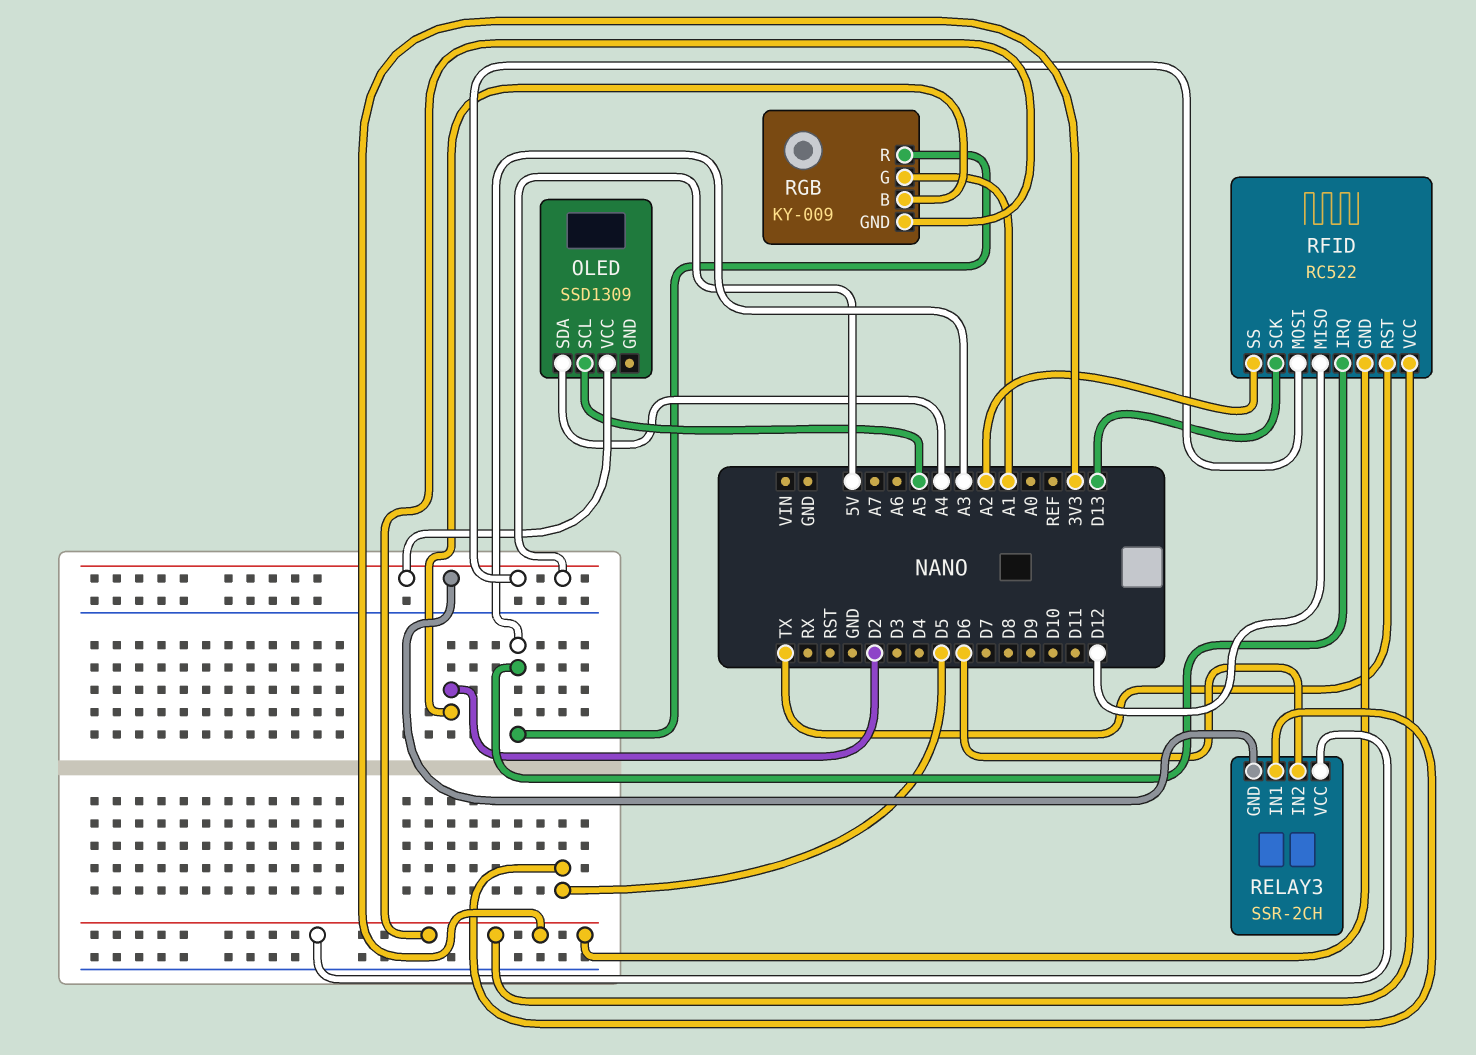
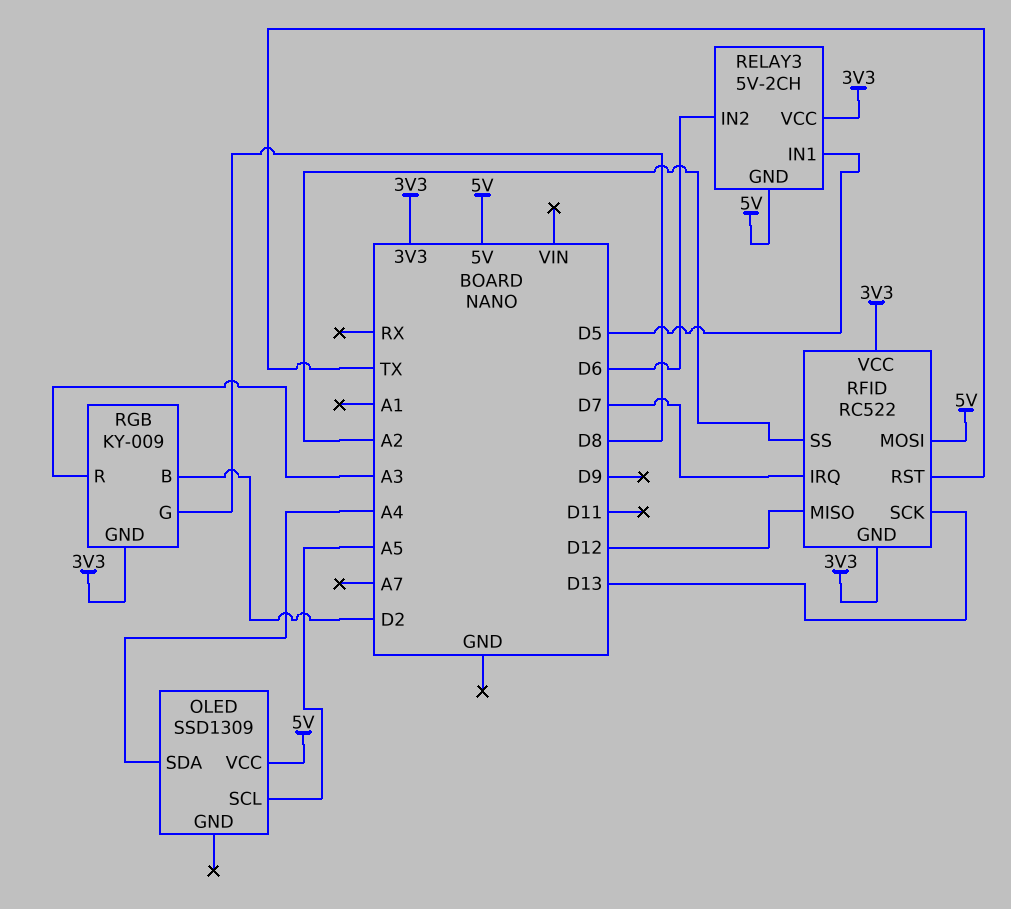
RELAY3: SSR-2CH -> 5V-2CH
RFID pin IRQ: A3 -> D7
RGB pin G: A1 -> D8

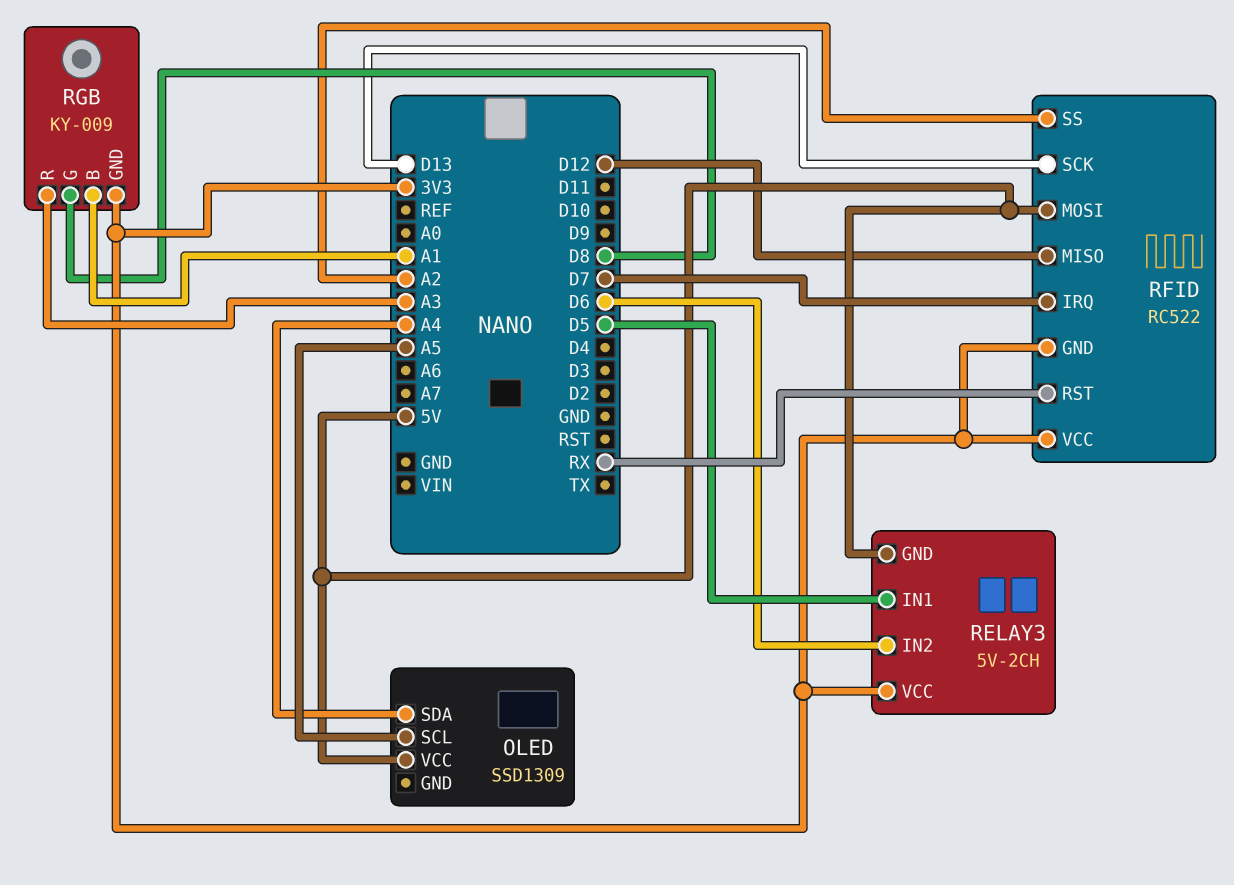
RFID pin RST: TX -> RX
RGB pin B: D2 -> A1

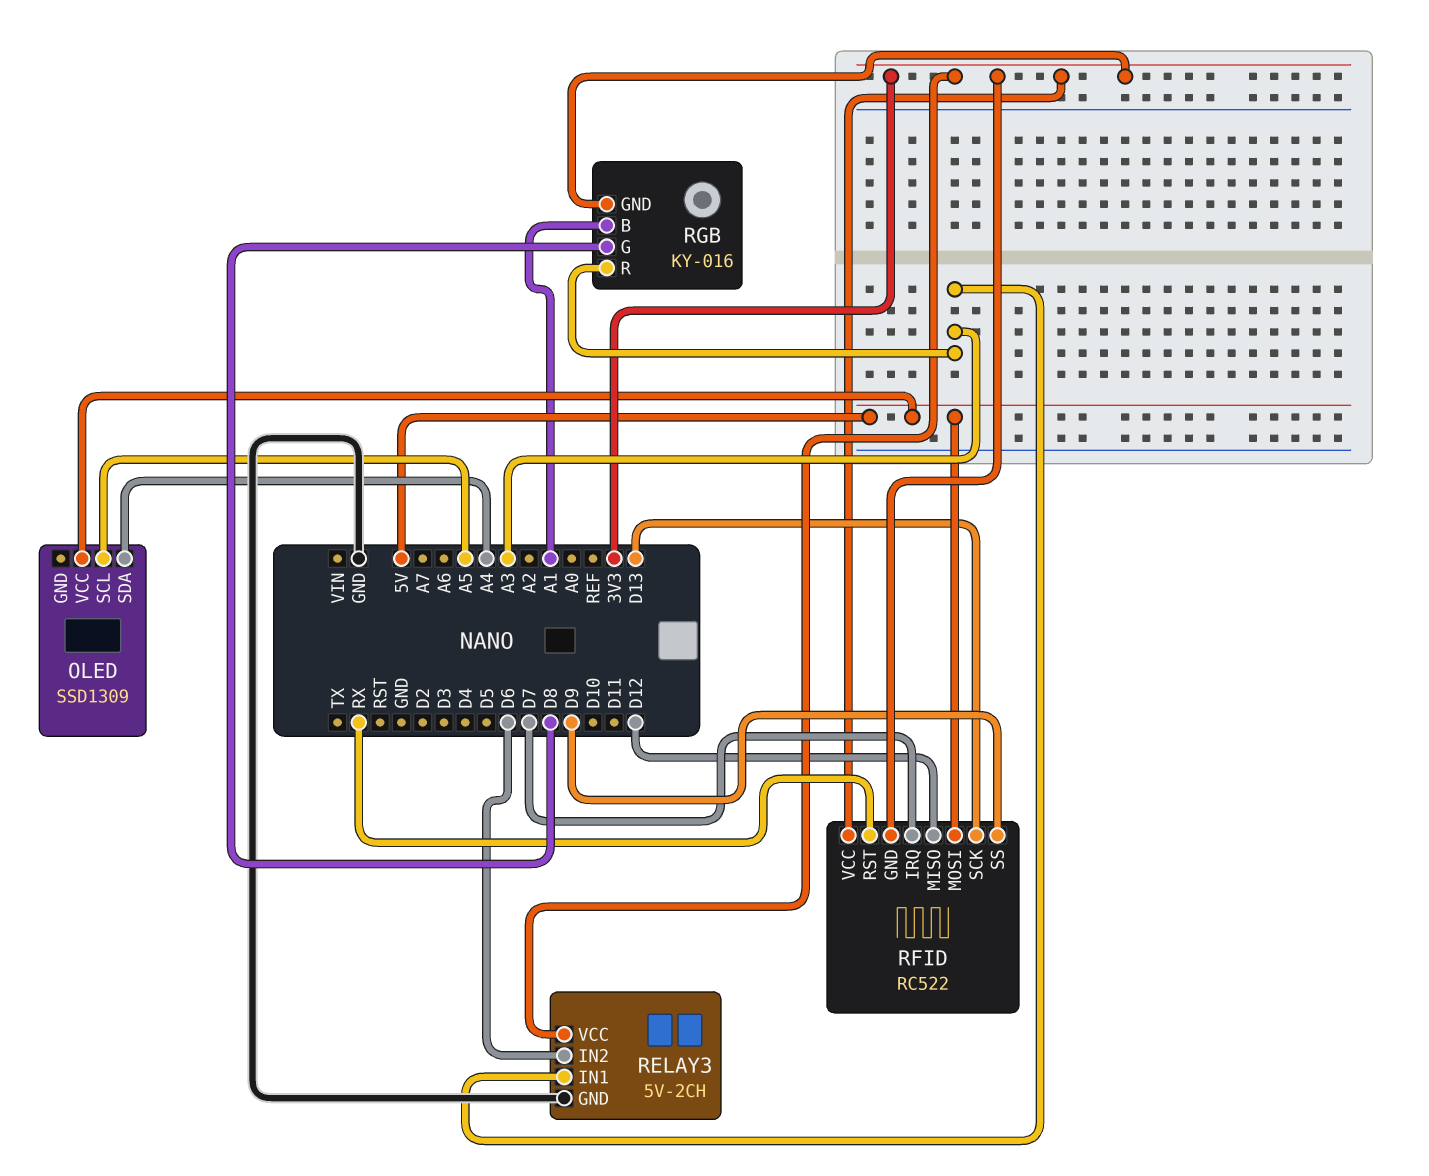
RELAY3 pin GND: 5V -> GND
RELAY3 pin IN1: D5 -> A3
RFID pin SS: A2 -> D9
RGB: KY-009 -> KY-016

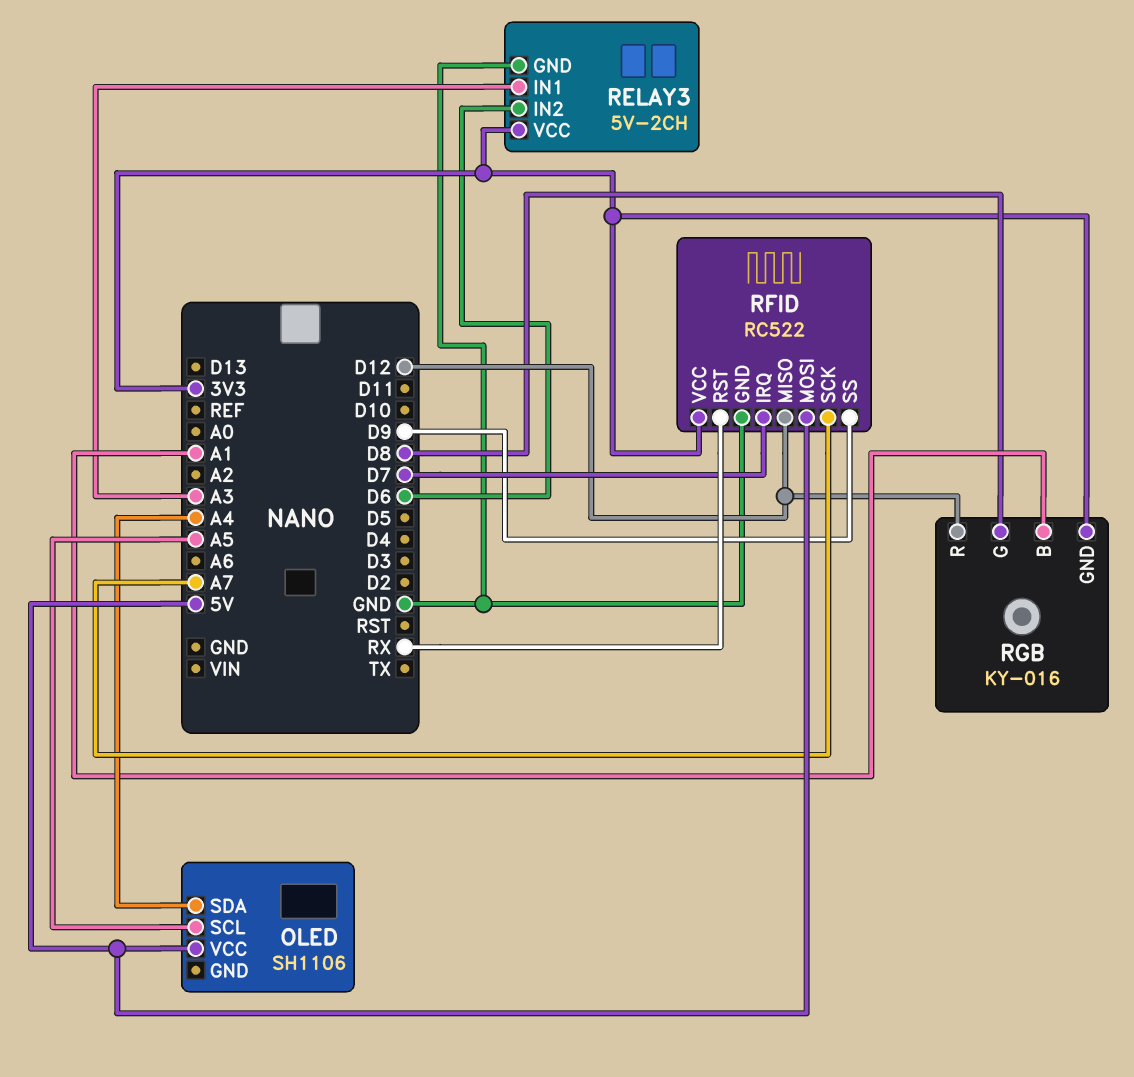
OLED: SSD1309 -> SH1106
RFID pin GND: 3V3 -> GND
RFID pin SCK: D13 -> A7
RGB pin R: A3 -> D12

